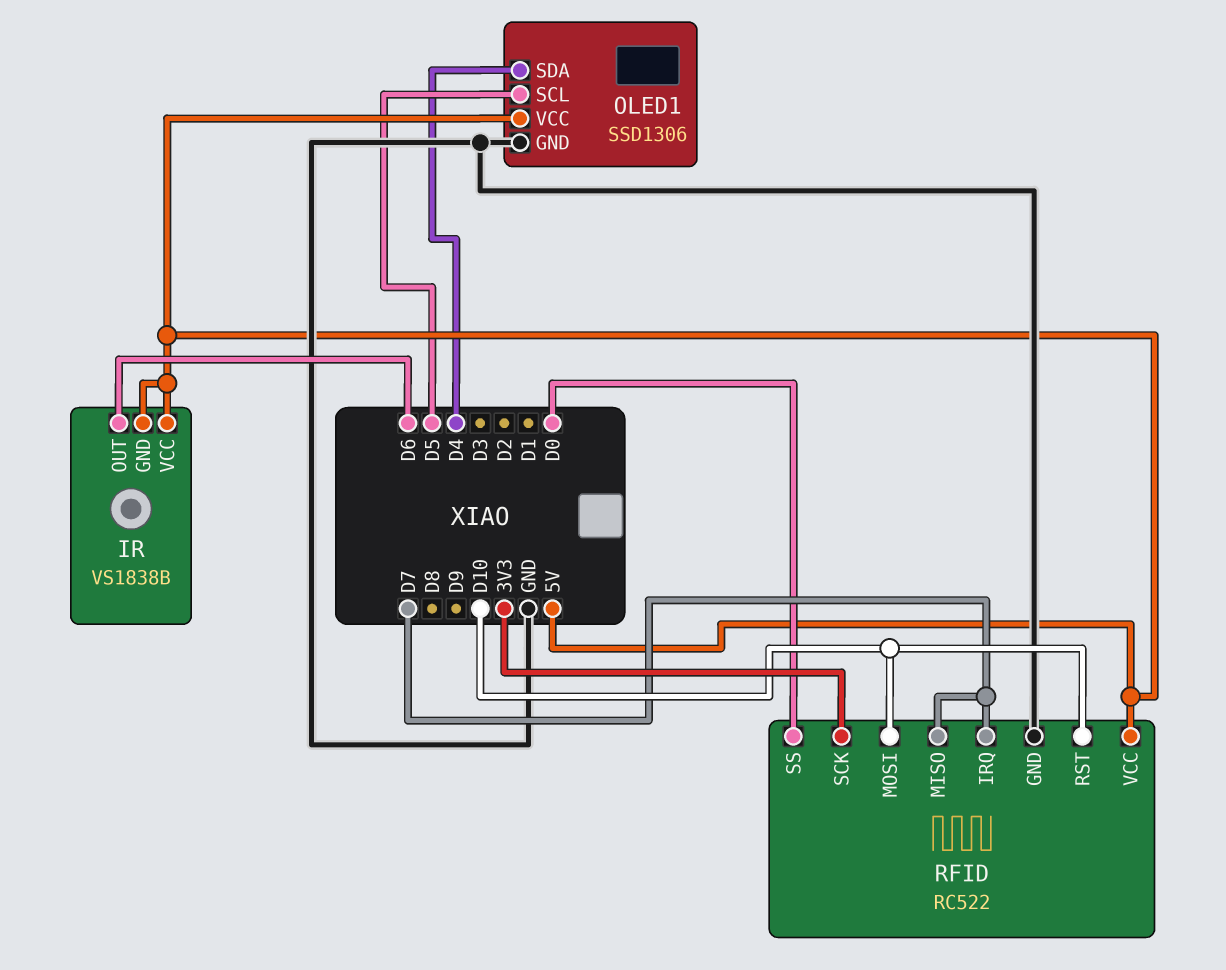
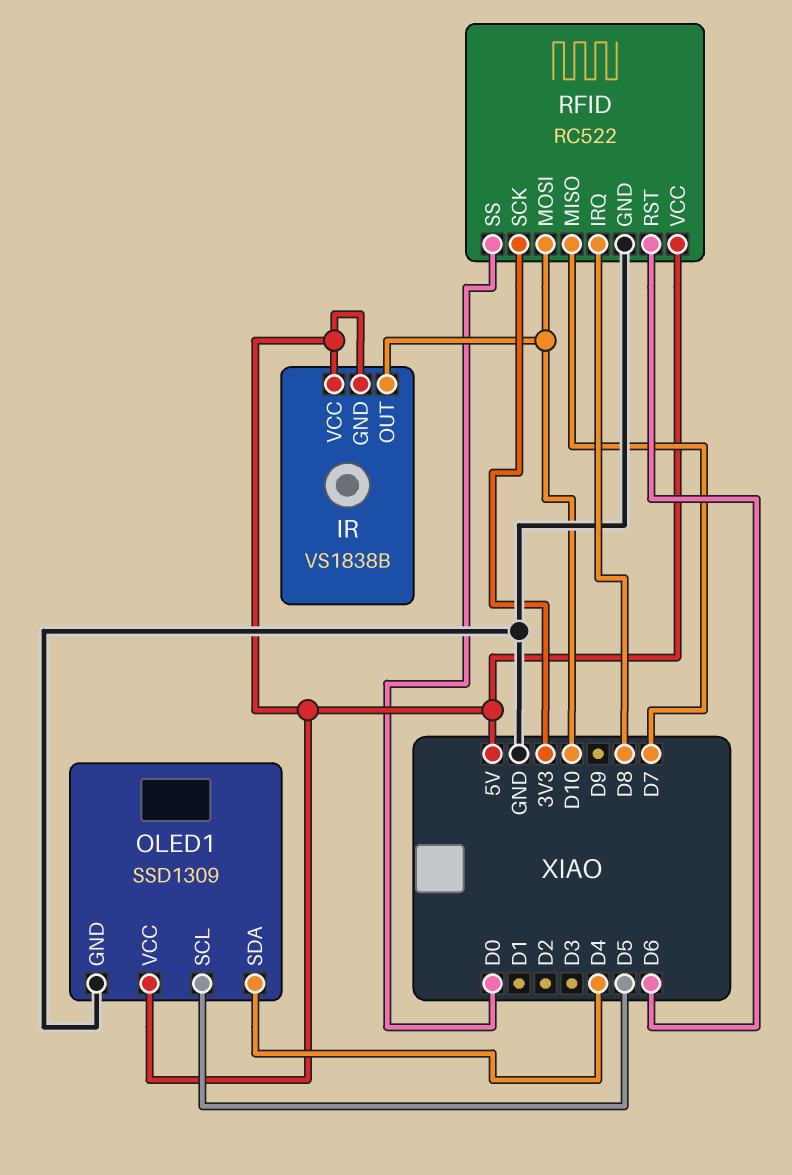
IR pin OUT: D6 -> D10
OLED1: SSD1306 -> SSD1309
RFID pin IRQ: D7 -> D8
RFID pin RST: D10 -> D6

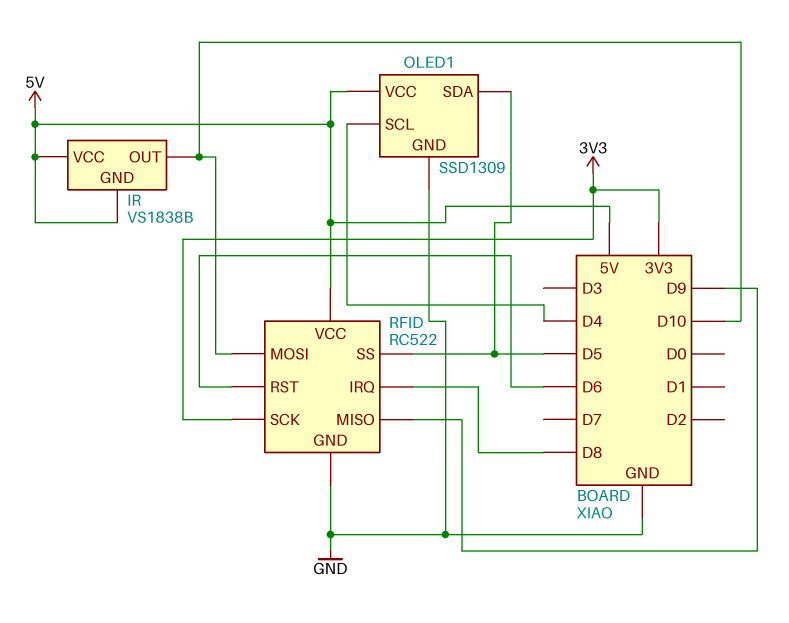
OLED1 pin SCL: D5 -> D4
OLED1 pin SDA: D4 -> D5
RFID pin MISO: D7 -> D9
RFID pin SS: D0 -> D5

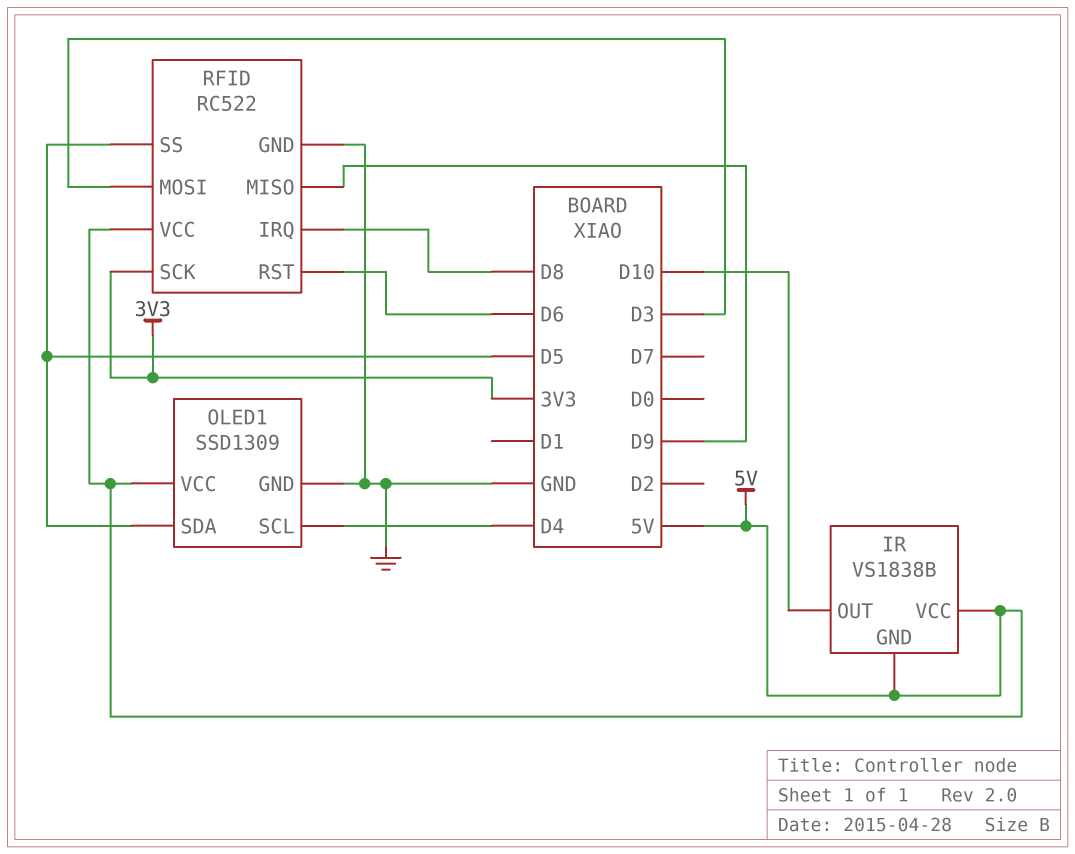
RFID pin MOSI: D10 -> D3

